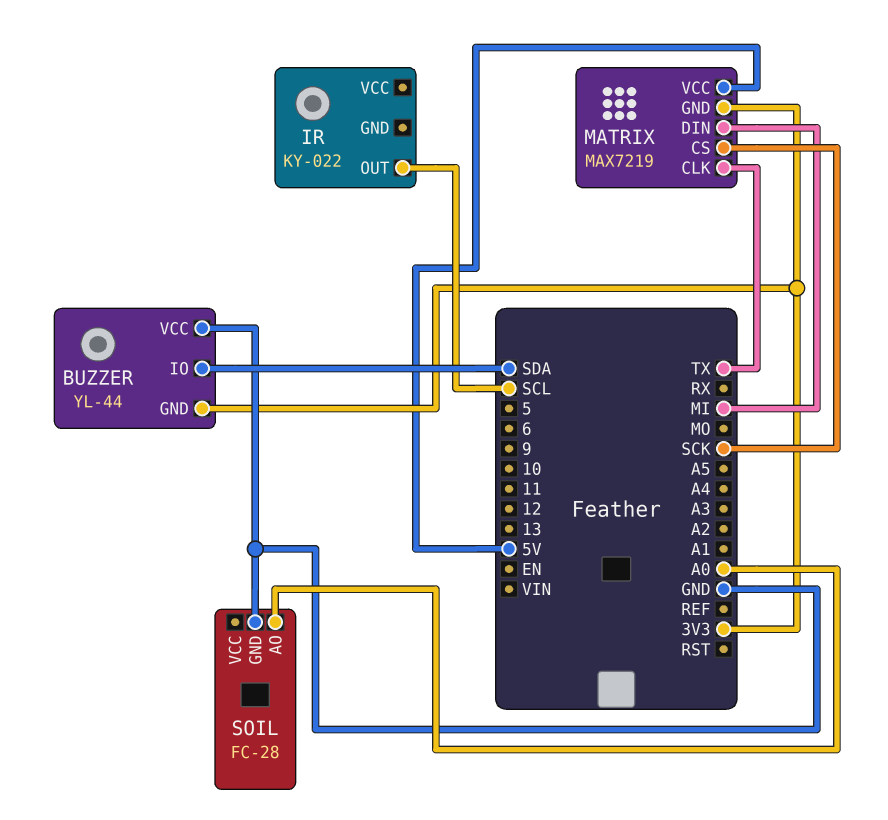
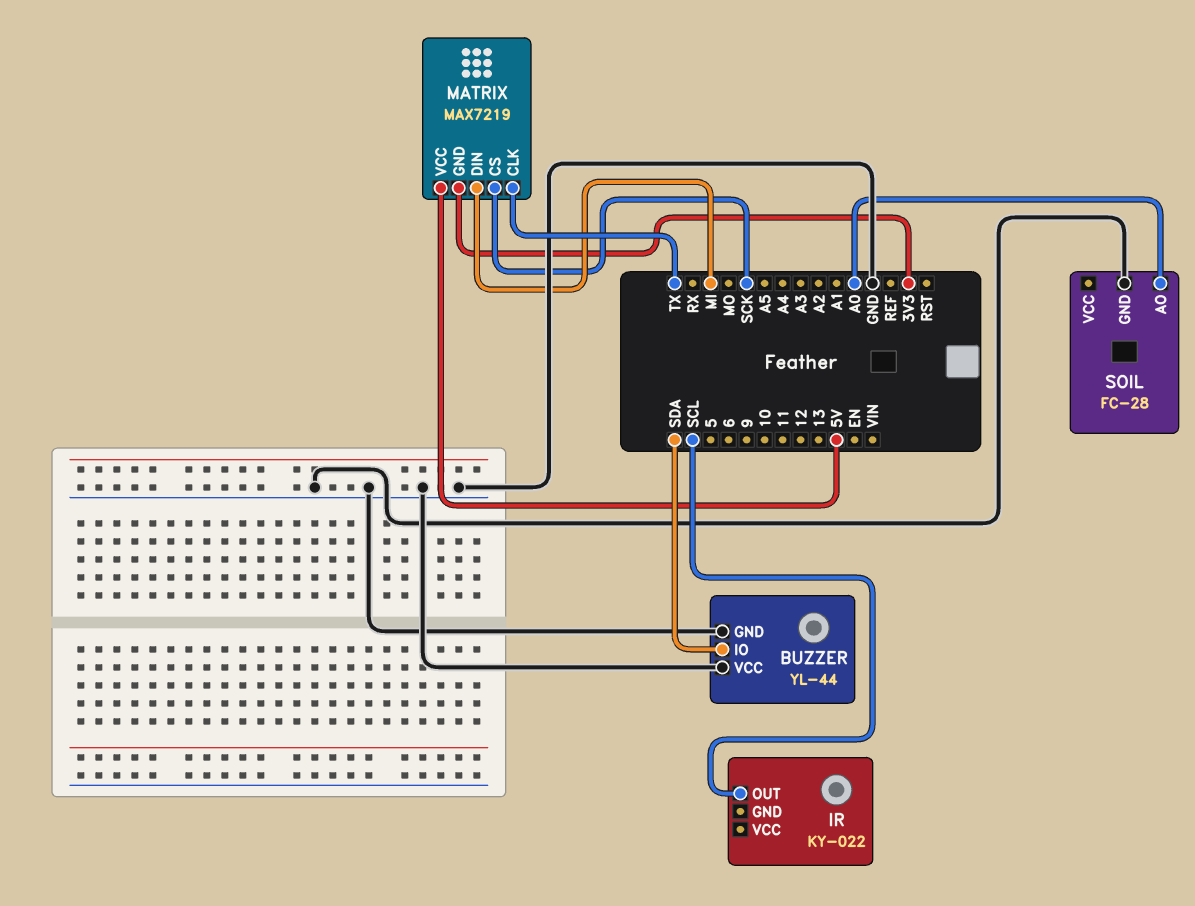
BUZZER pin GND: 3V3 -> GND

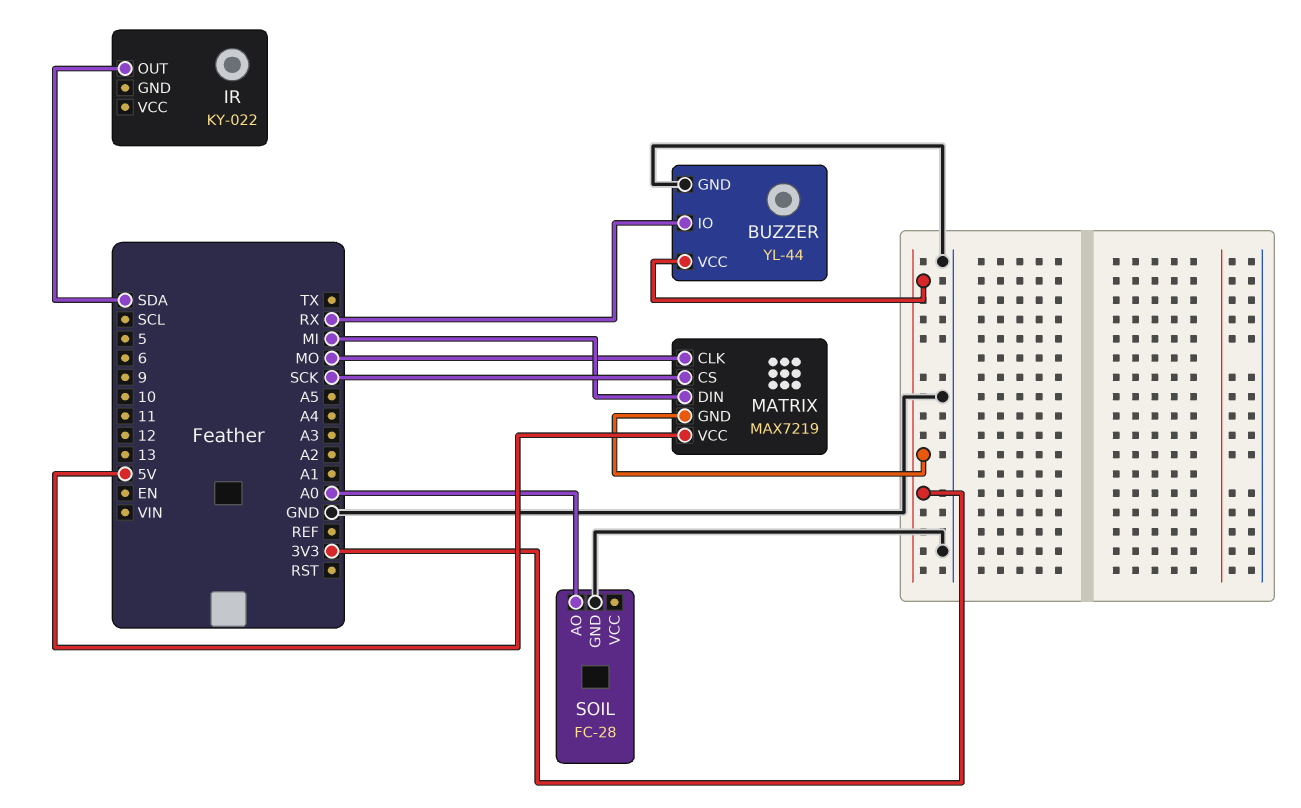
BUZZER pin IO: SDA -> RX
BUZZER pin VCC: GND -> 3V3
IR pin OUT: SCL -> SDA
MATRIX pin CLK: TX -> MO

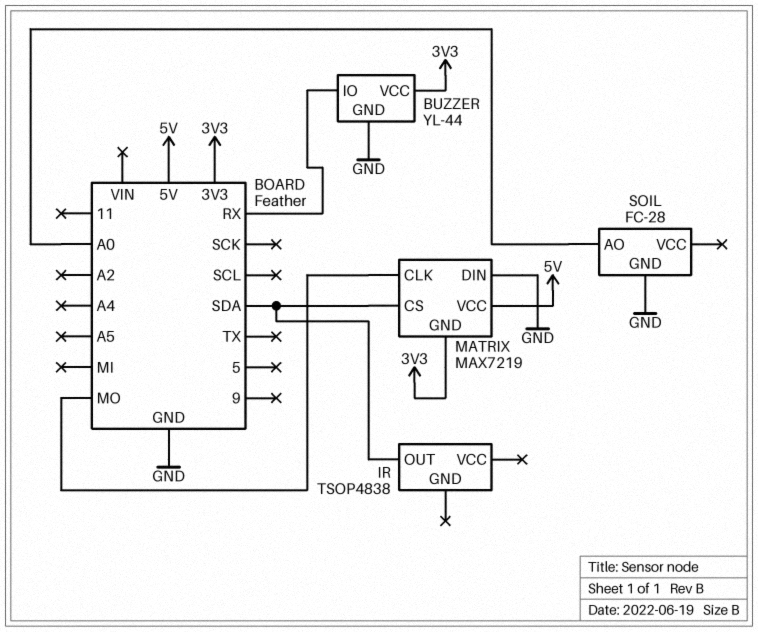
IR: KY-022 -> TSOP4838
MATRIX pin CS: SCK -> SDA
MATRIX pin DIN: MI -> GND

